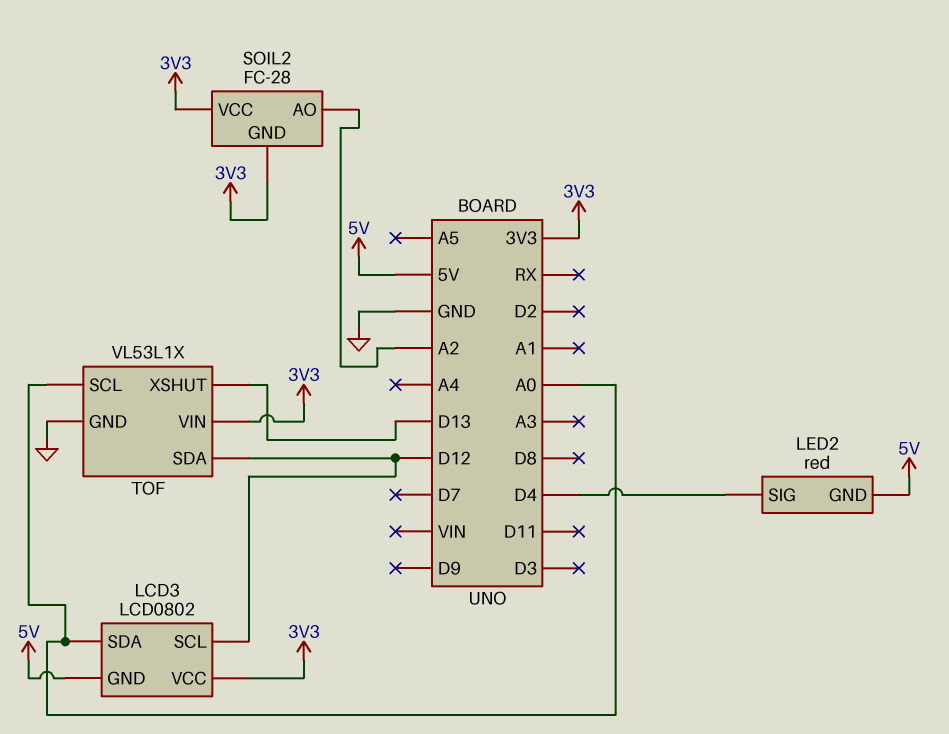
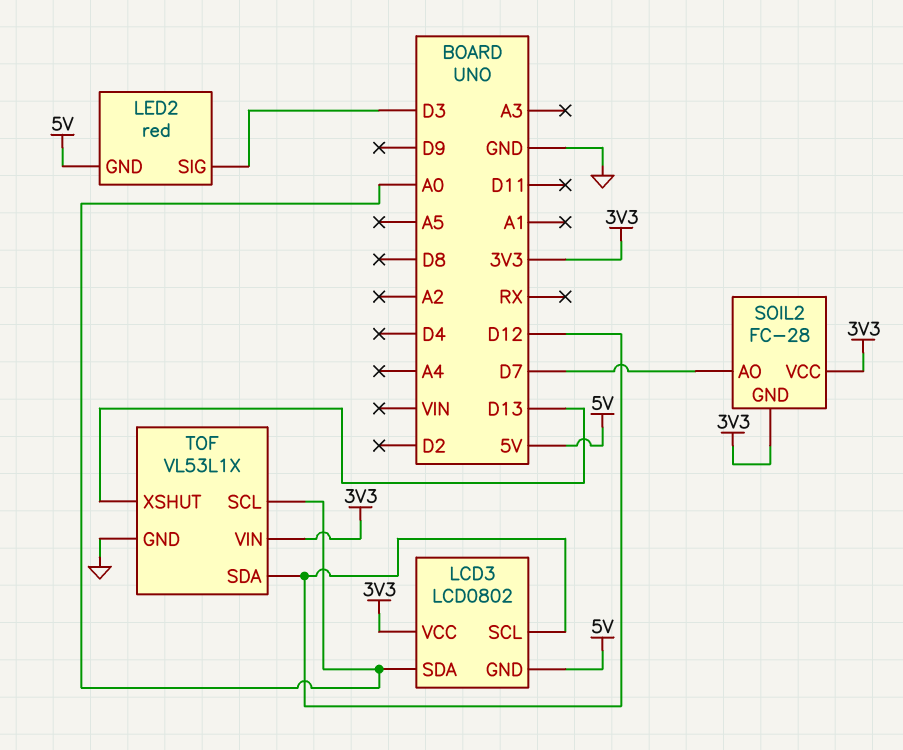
LED2 pin SIG: D4 -> D3
SOIL2 pin AO: A2 -> D7

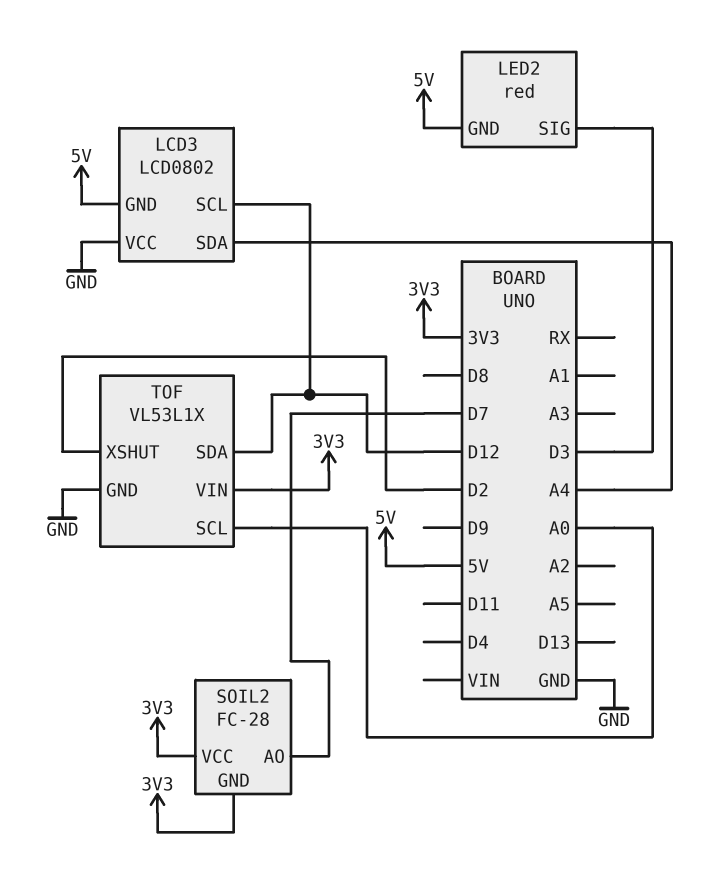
LCD3 pin SDA: A0 -> A4
LCD3 pin VCC: 3V3 -> GND
TOF pin XSHUT: D13 -> D2

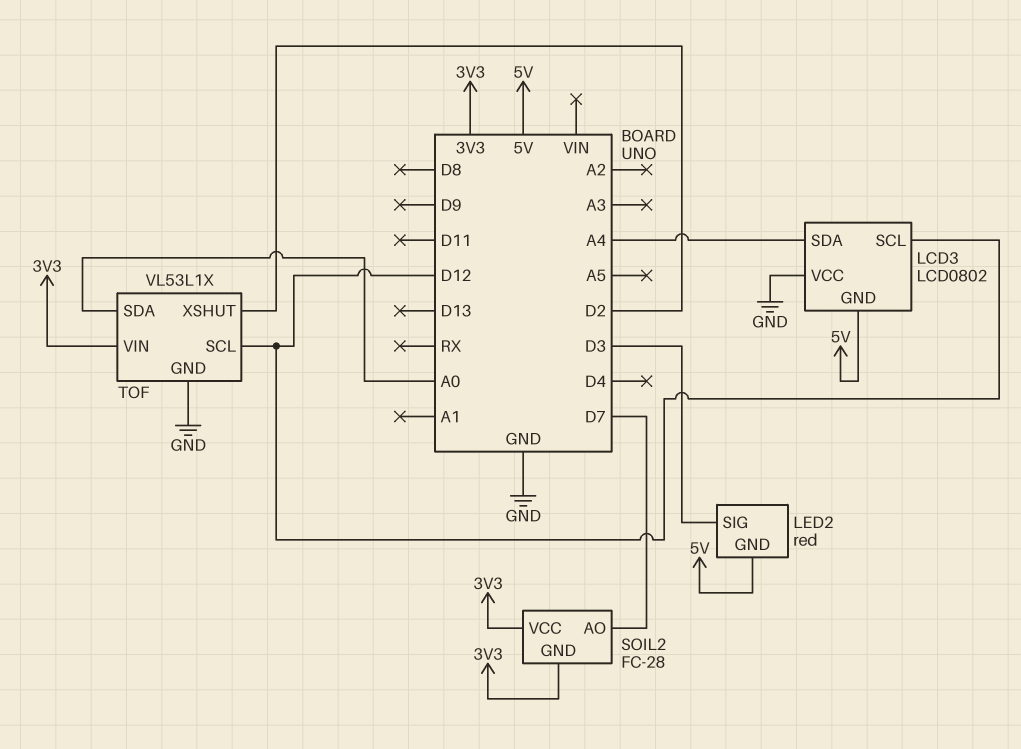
TOF pin SCL: A0 -> D12
TOF pin SDA: D12 -> A0

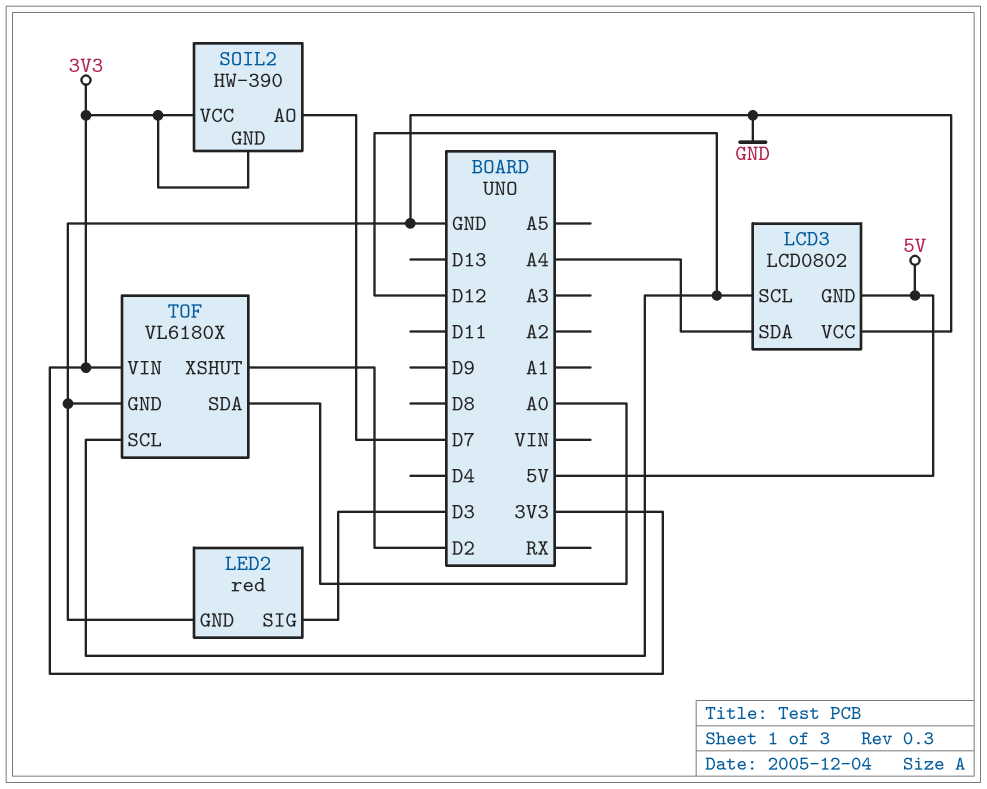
LED2 pin GND: 5V -> GND
SOIL2: FC-28 -> HW-390
TOF: VL53L1X -> VL6180X

